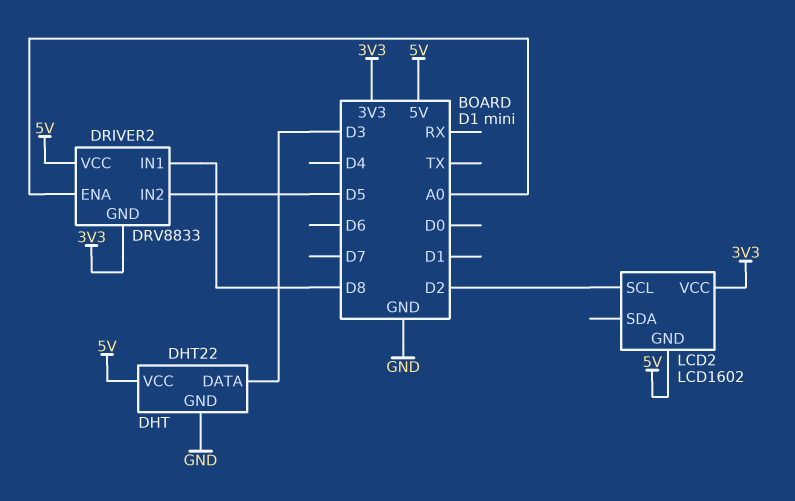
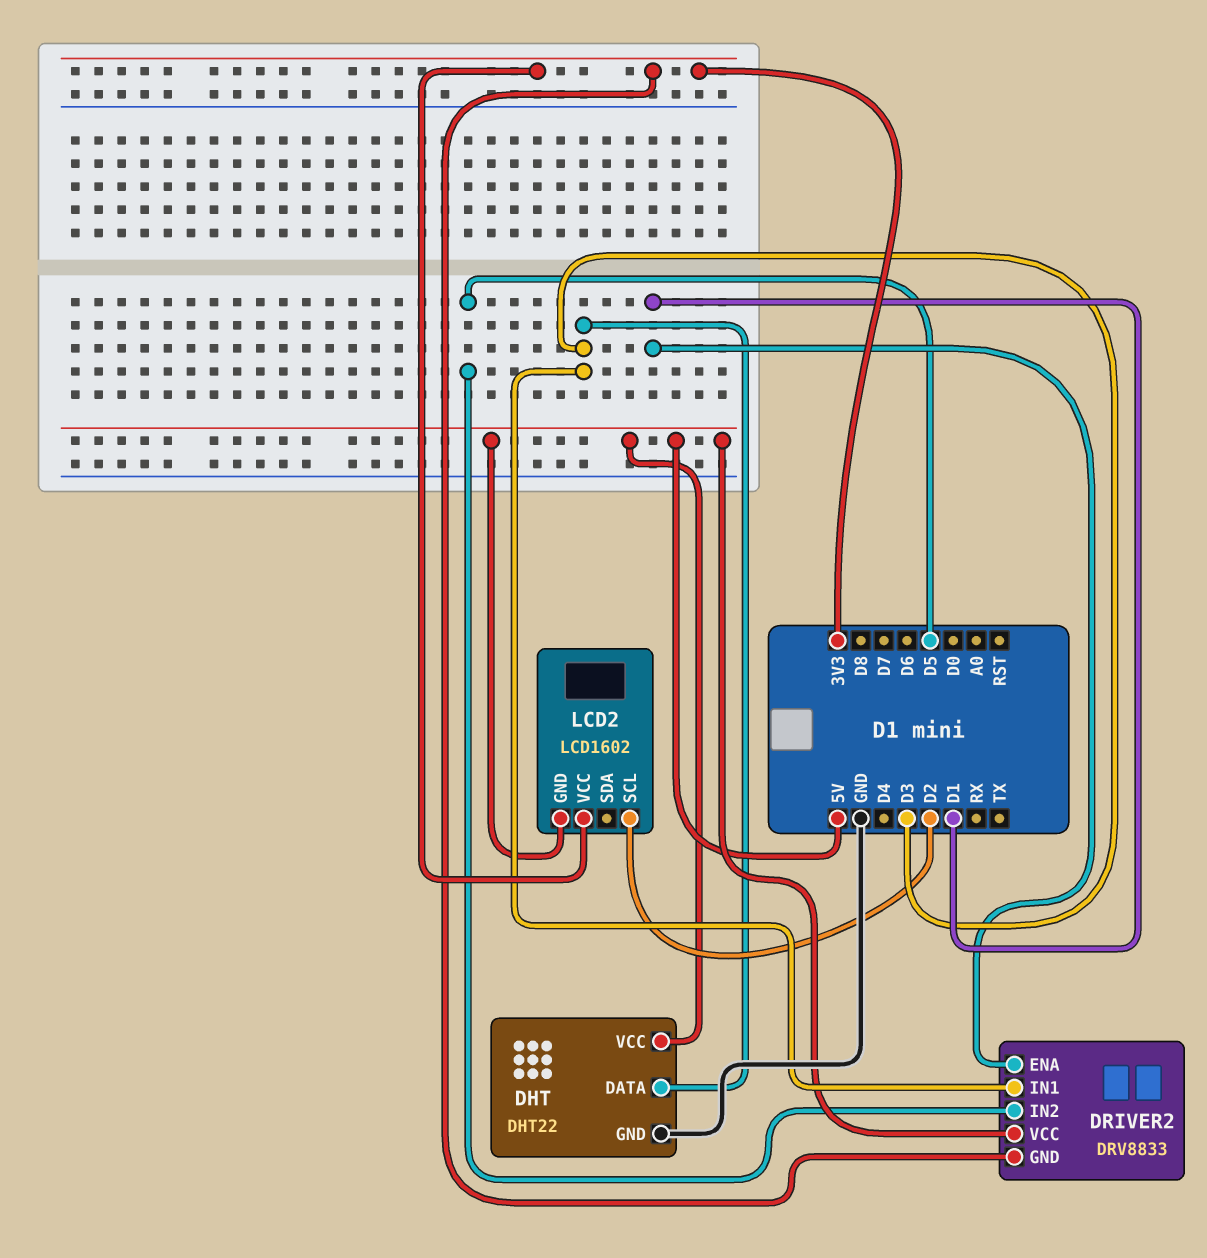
DRIVER2 pin ENA: A0 -> D1
DRIVER2 pin IN1: D8 -> D3

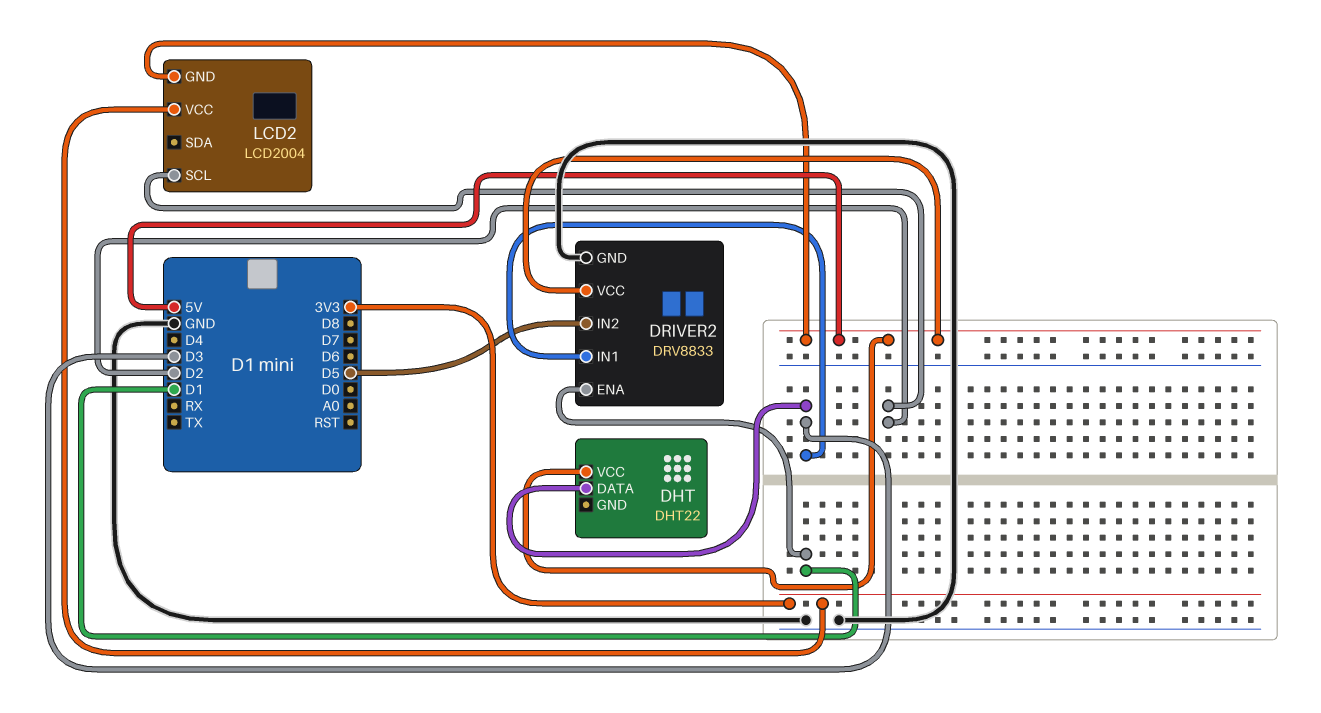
DHT pin GND: GND -> none
DRIVER2 pin GND: 3V3 -> GND
LCD2: LCD1602 -> LCD2004

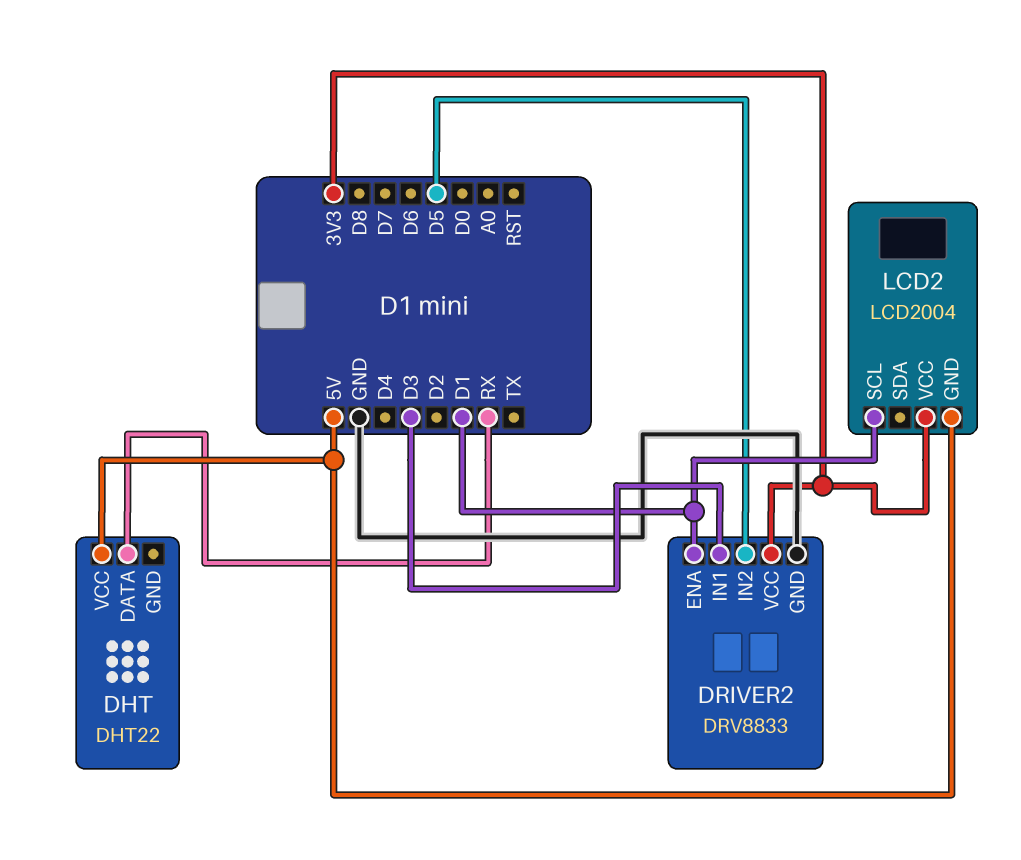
DHT pin DATA: D3 -> RX
DRIVER2 pin VCC: 5V -> 3V3
LCD2 pin SCL: D2 -> D1

